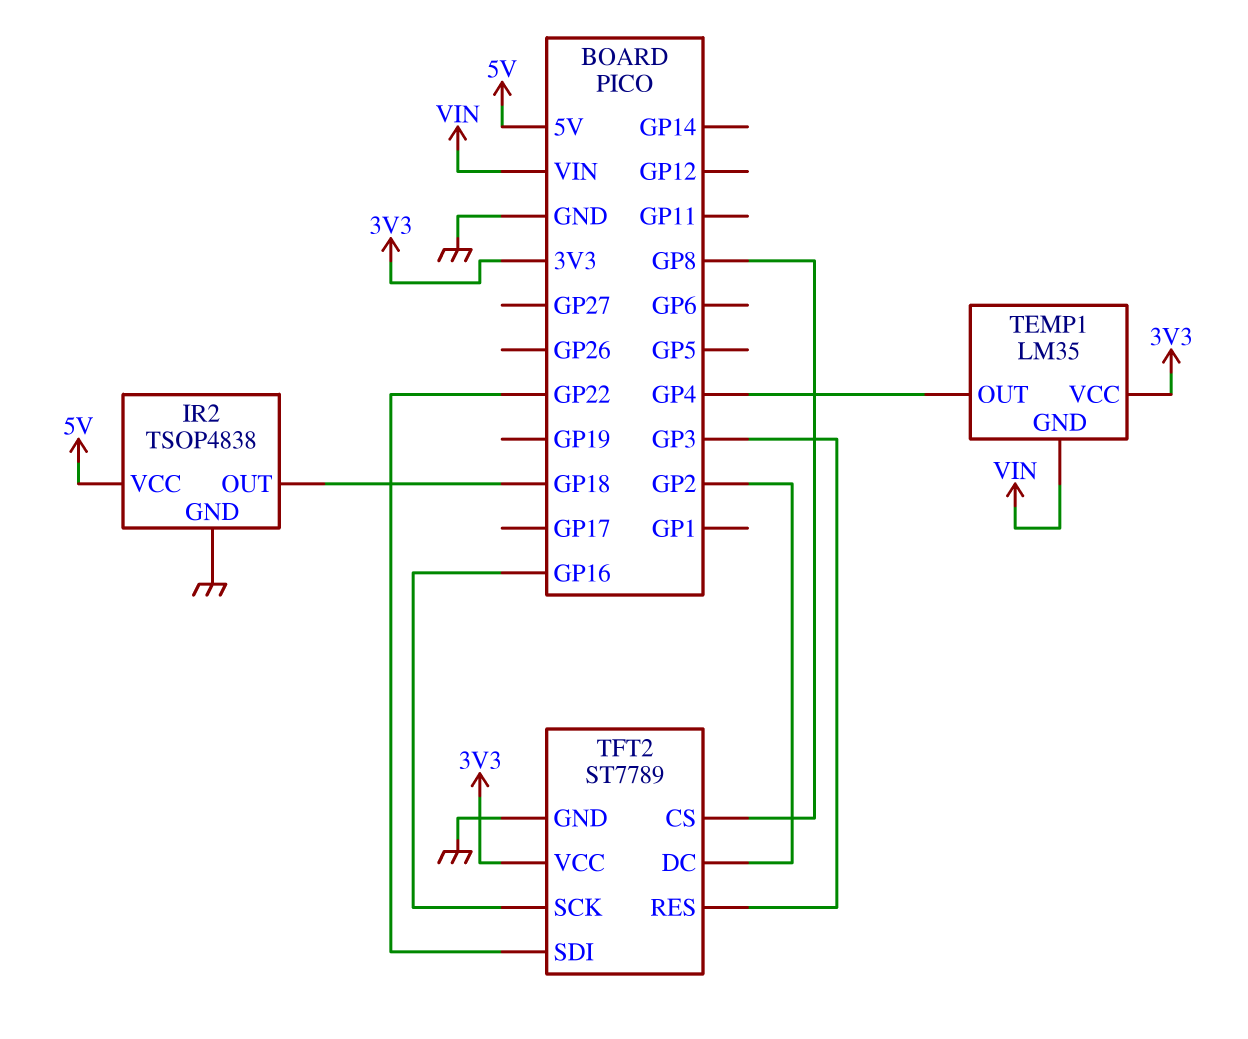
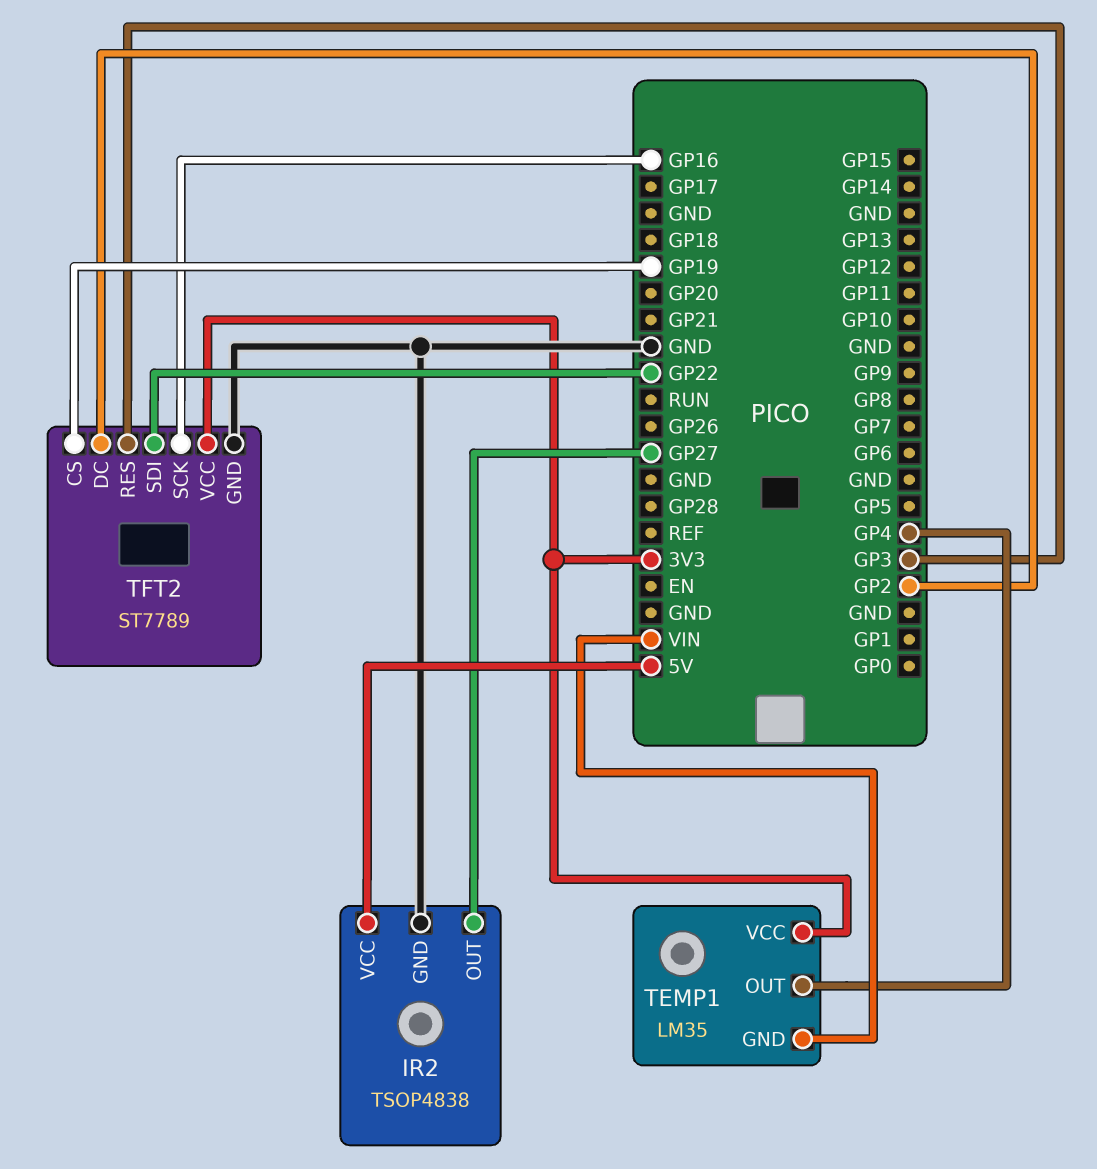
IR2 pin OUT: GP18 -> GP27
TFT2 pin CS: GP8 -> GP19

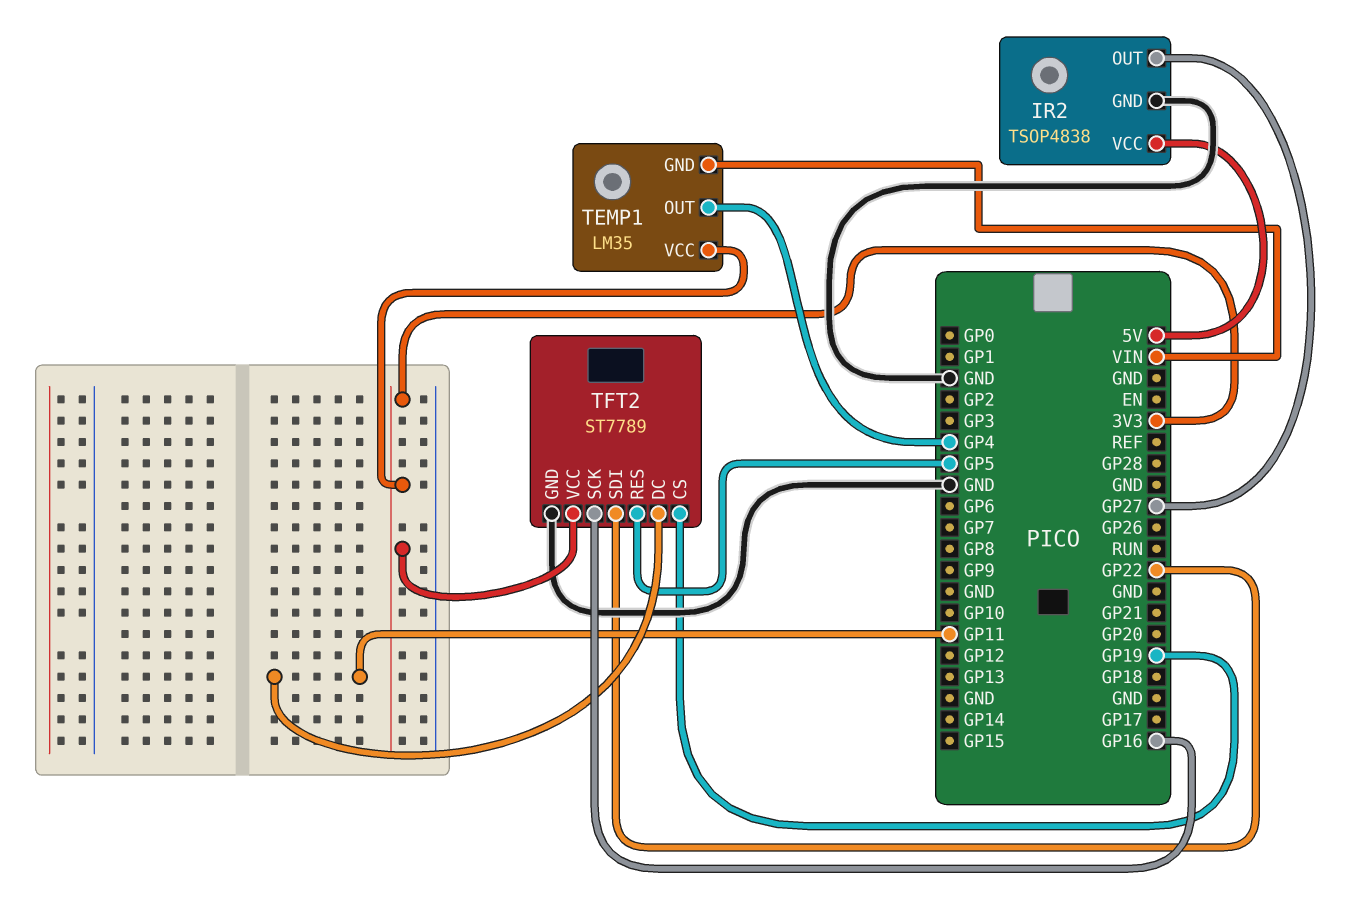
TFT2 pin DC: GP2 -> GP11
TFT2 pin RES: GP3 -> GP5

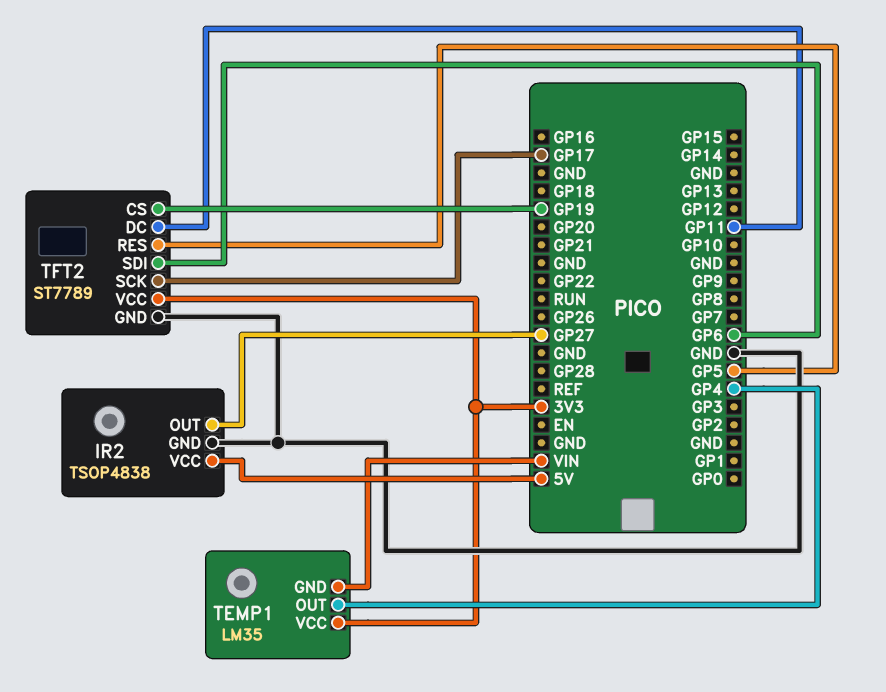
TFT2 pin SCK: GP16 -> GP17
TFT2 pin SDI: GP22 -> GP6

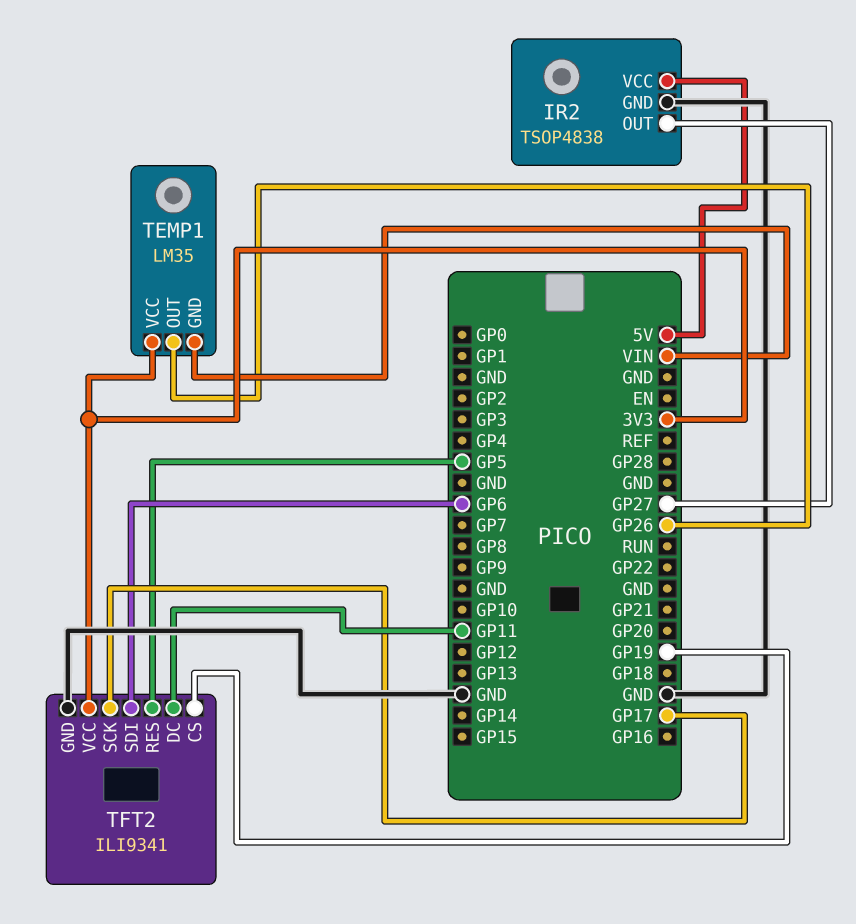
TEMP1 pin OUT: GP4 -> GP26
TFT2: ST7789 -> ILI9341

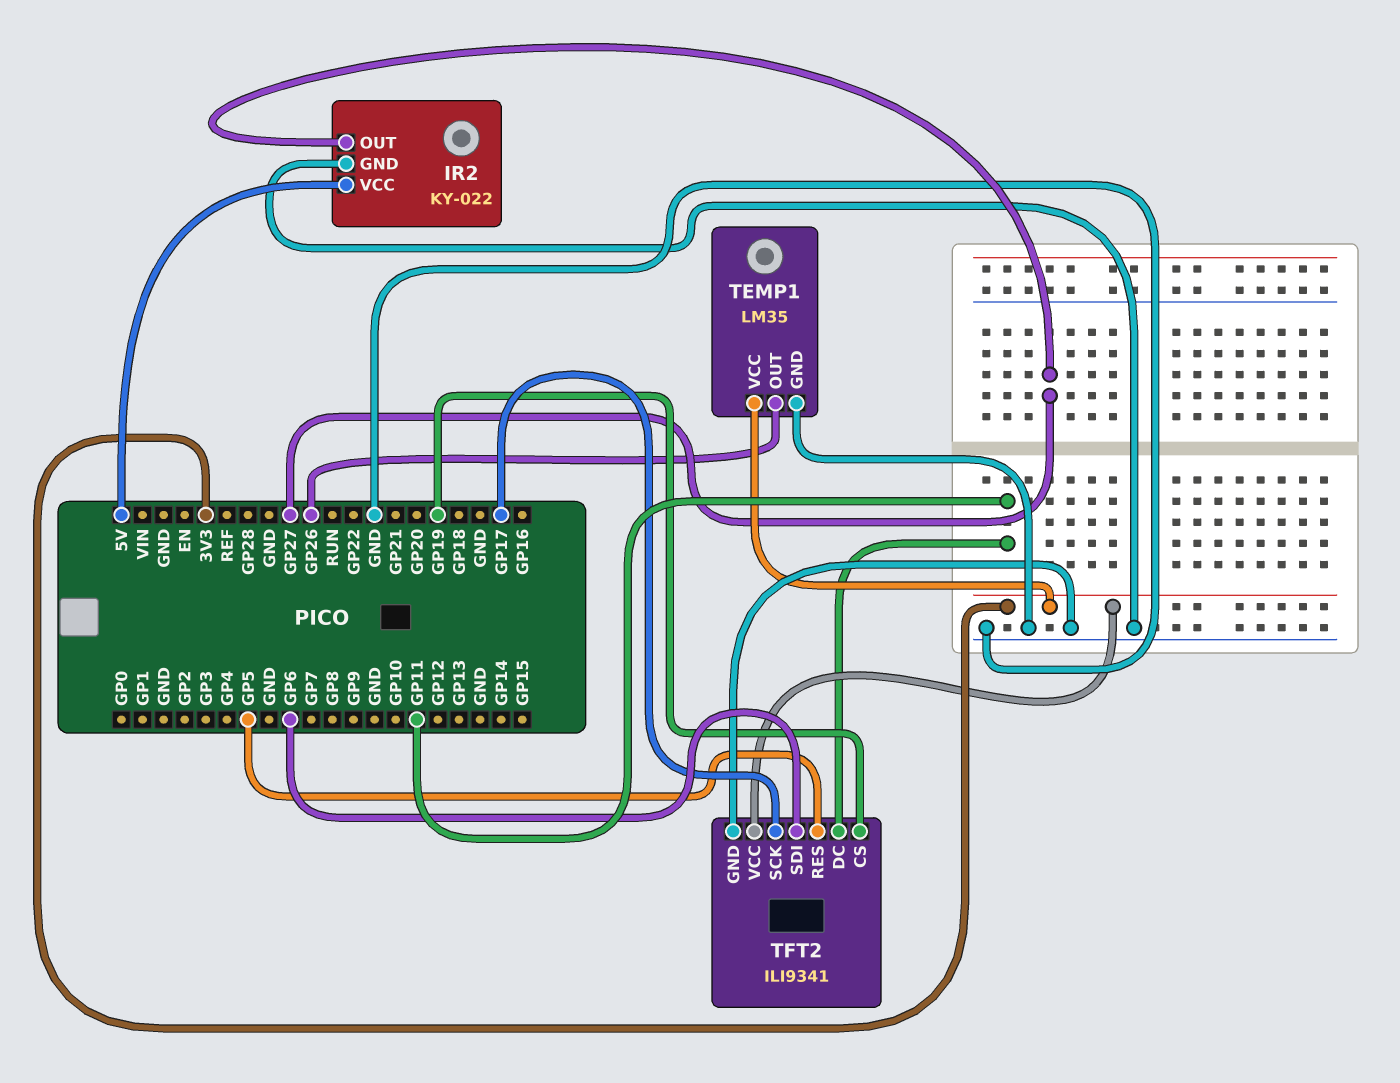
IR2: TSOP4838 -> KY-022
TEMP1 pin GND: VIN -> GND

